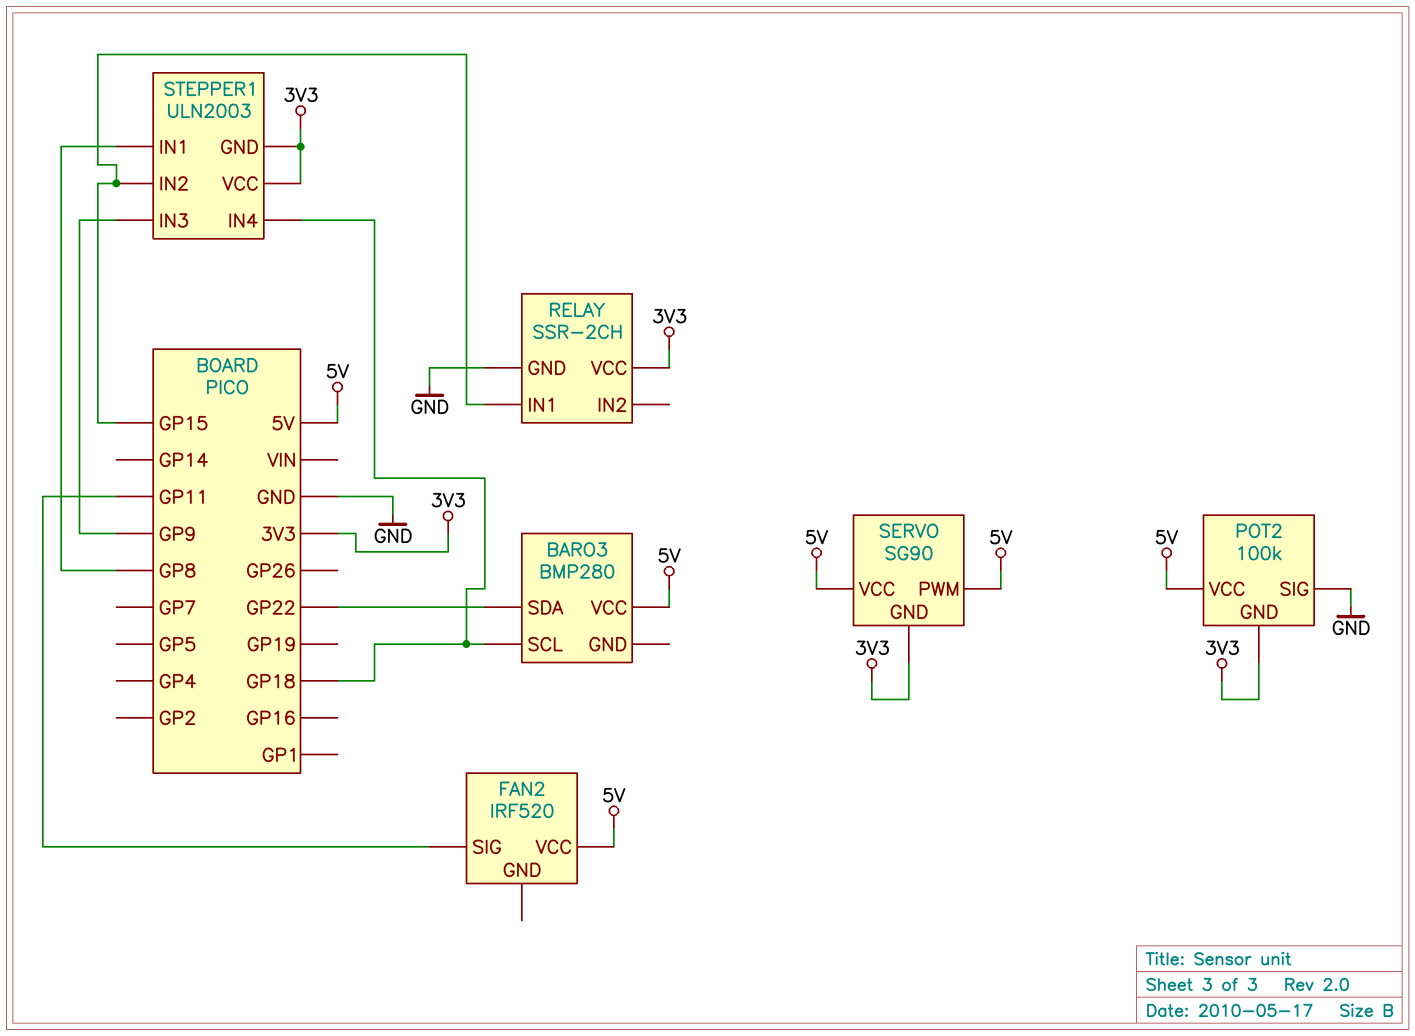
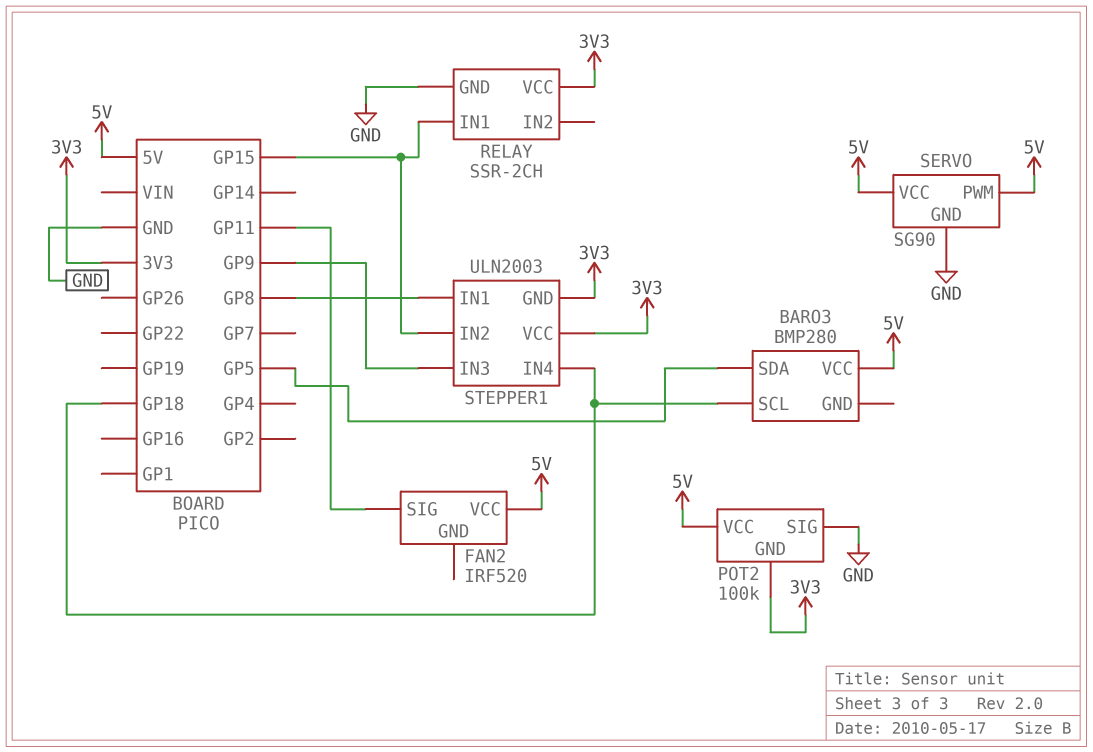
BARO3 pin SDA: GP22 -> GP5
SERVO pin GND: 3V3 -> GND

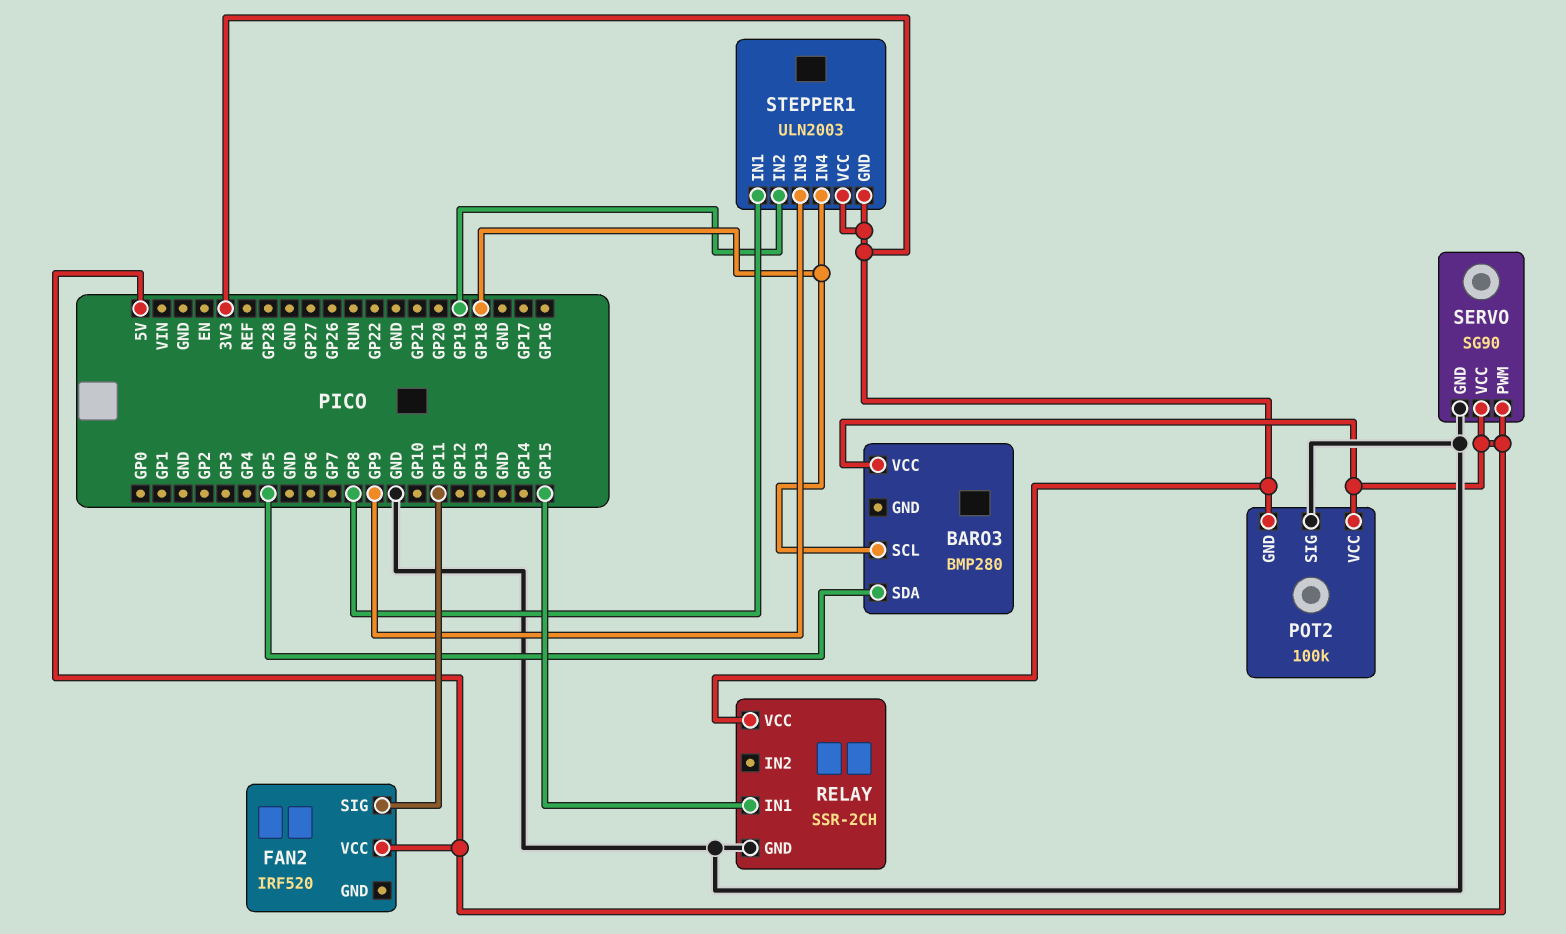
STEPPER1 pin IN2: GP15 -> GP19

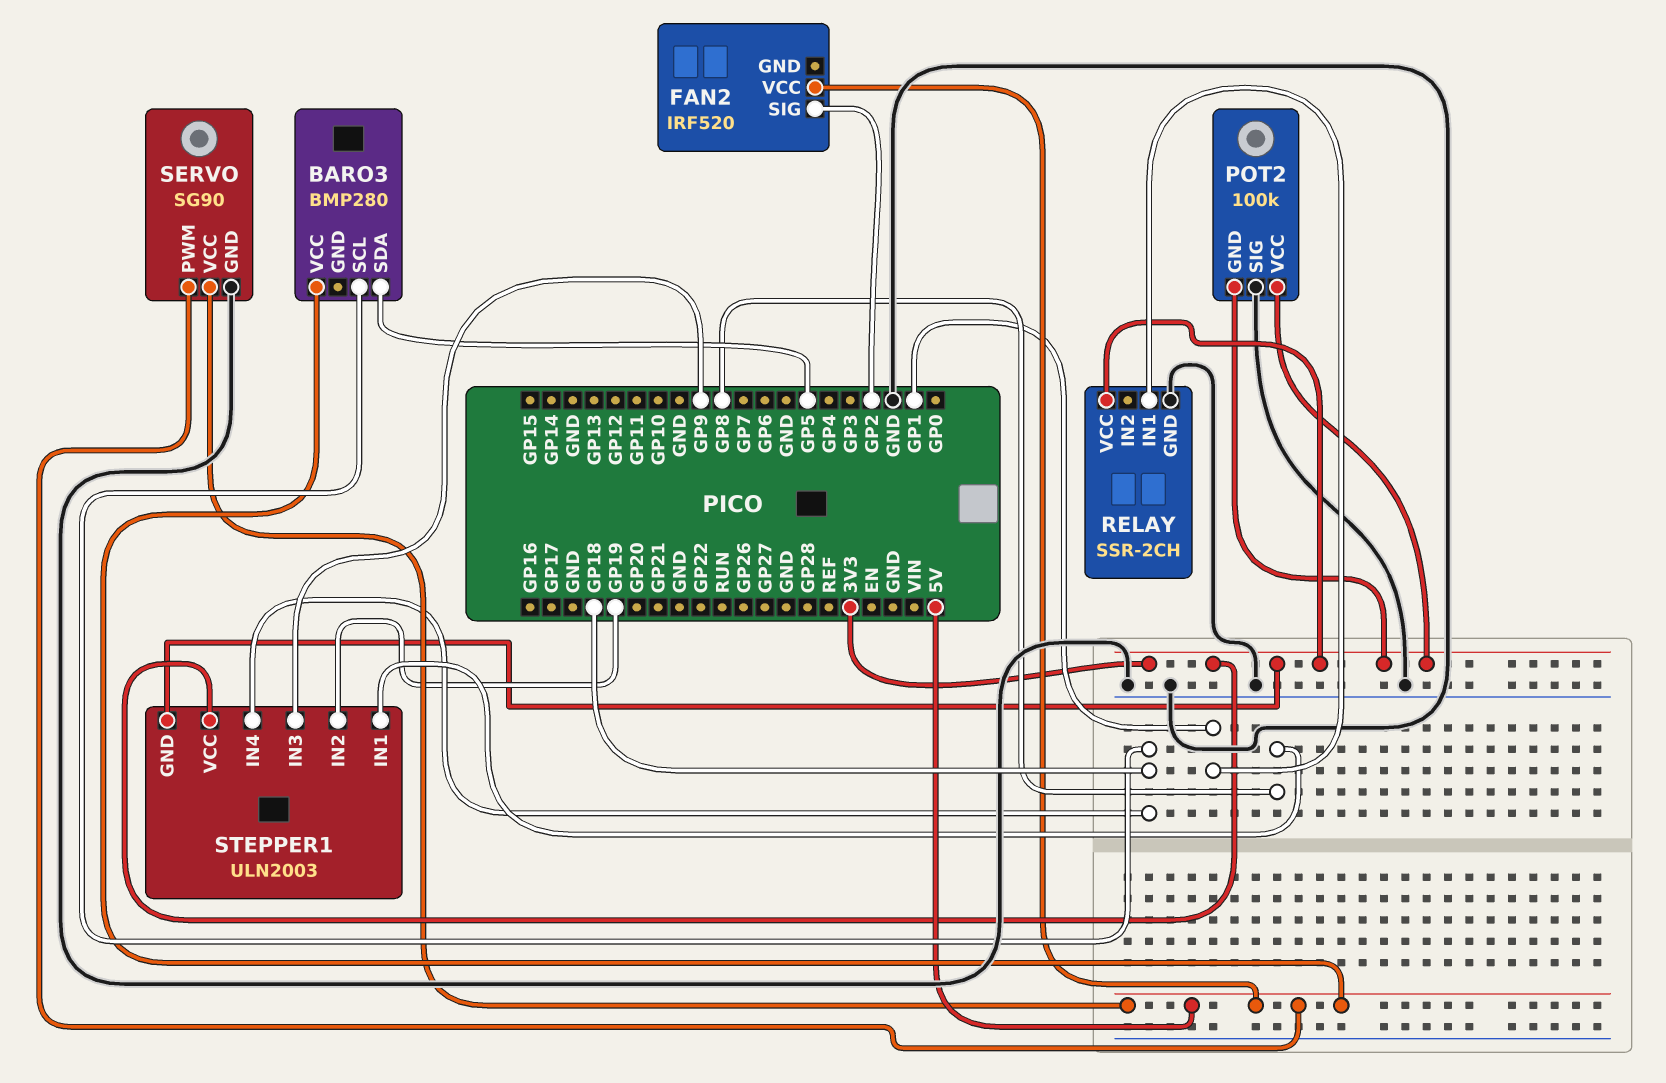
FAN2 pin SIG: GP11 -> GP2
POT2 pin VCC: 5V -> 3V3
RELAY pin IN1: GP15 -> GP1

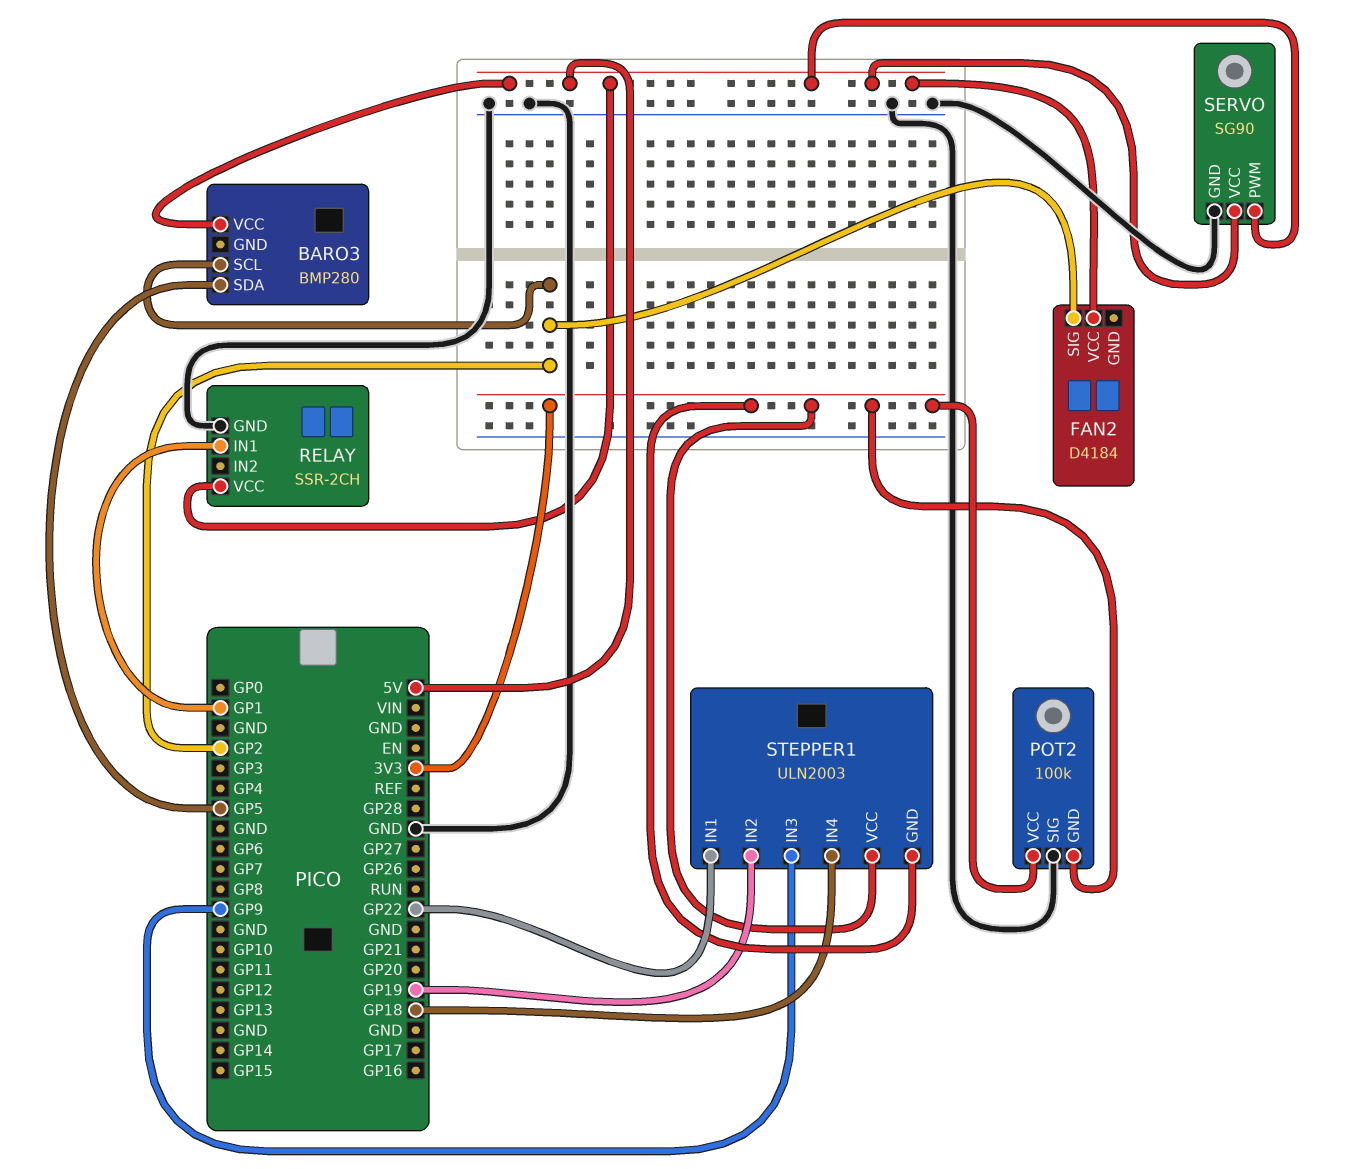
BARO3 pin SCL: GP18 -> GP2
FAN2: IRF520 -> D4184
RELAY pin VCC: 3V3 -> 5V
STEPPER1 pin IN1: GP8 -> GP22

